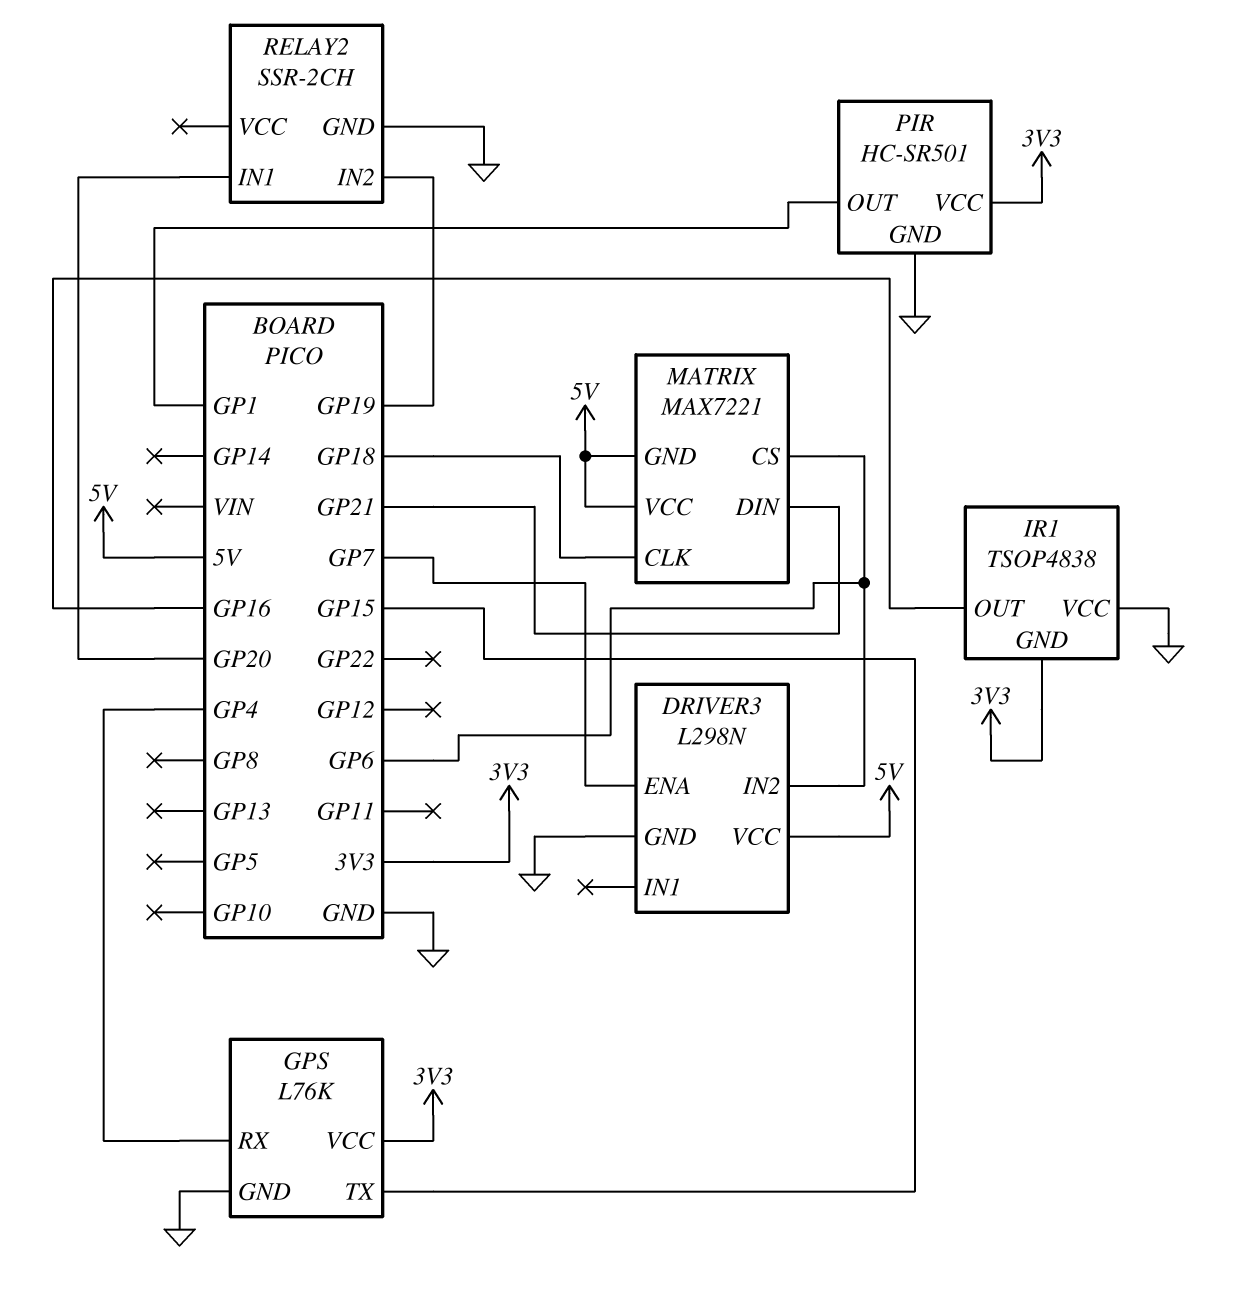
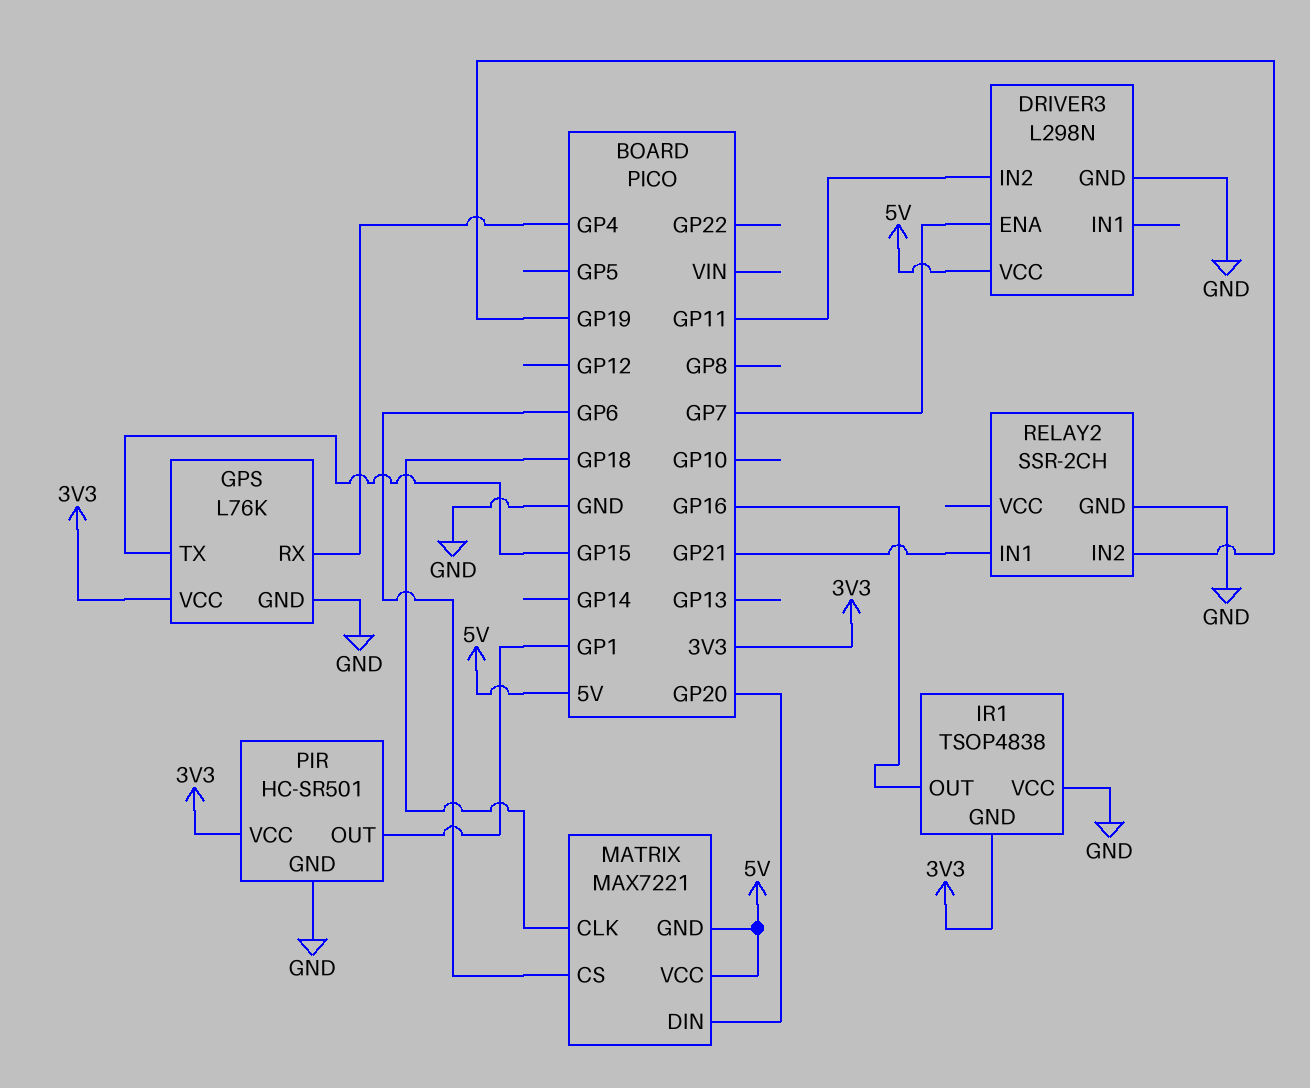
DRIVER3 pin IN2: GP6 -> GP11
MATRIX pin DIN: GP21 -> GP20
RELAY2 pin IN1: GP20 -> GP21

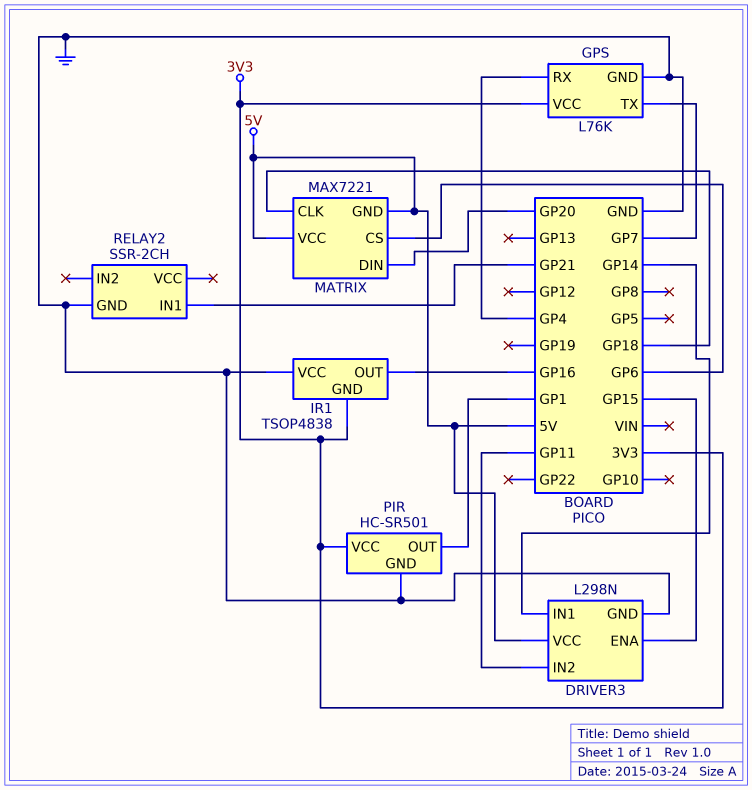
DRIVER3 pin ENA: GP7 -> GP15
DRIVER3 pin IN1: none -> GP14
GPS pin TX: GP15 -> GP7
RELAY2 pin IN2: GP19 -> none

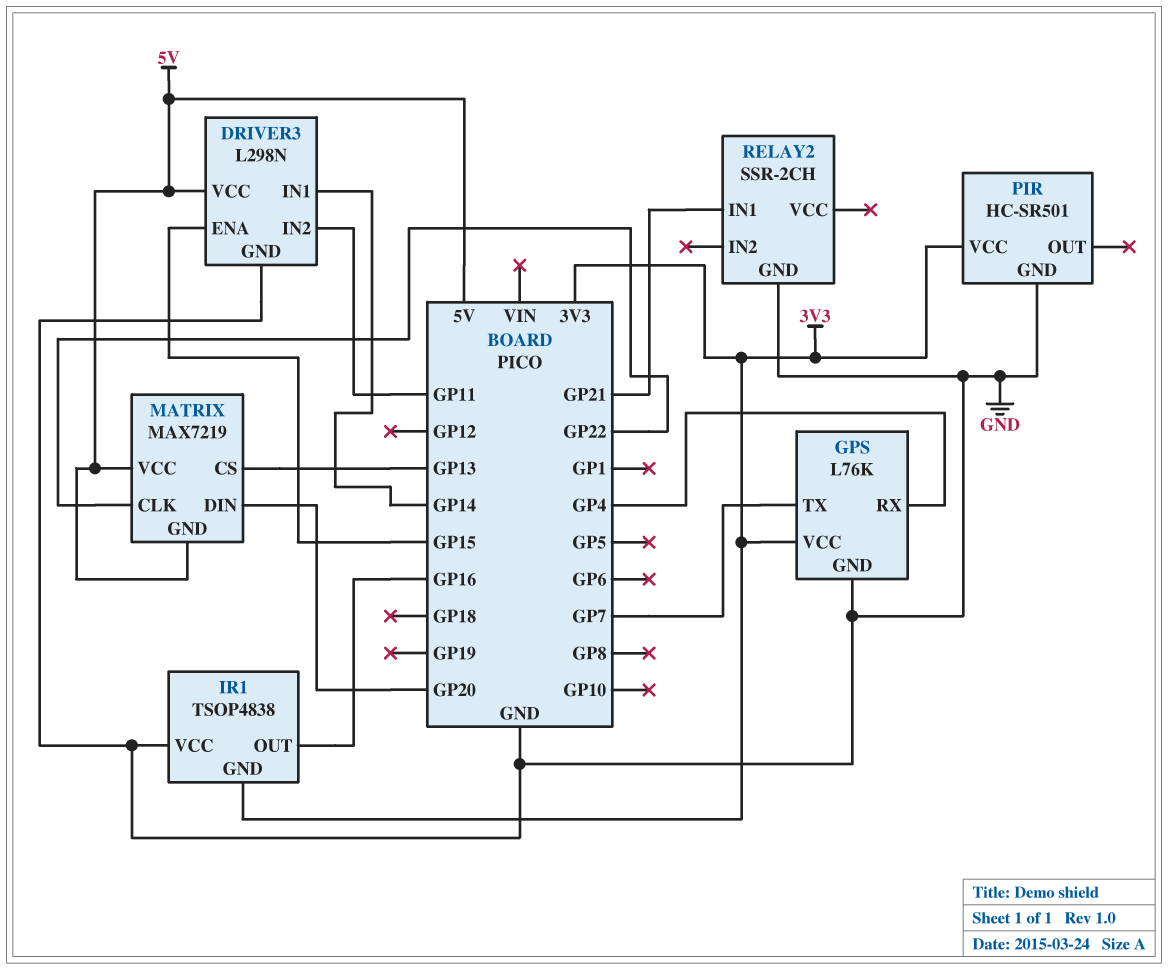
MATRIX: MAX7221 -> MAX7219
MATRIX pin CLK: GP18 -> GP22
MATRIX pin CS: GP6 -> GP13
PIR pin OUT: GP1 -> none

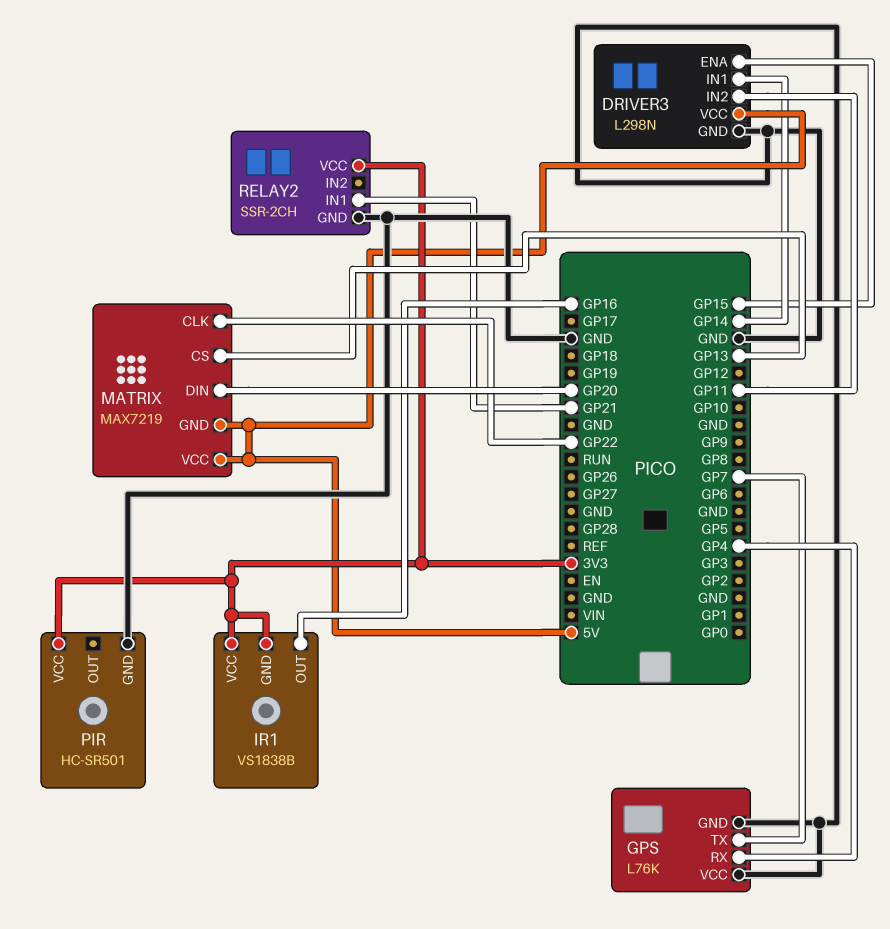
GPS pin VCC: 3V3 -> GND
IR1: TSOP4838 -> VS1838B
IR1 pin VCC: GND -> 3V3
RELAY2 pin VCC: none -> 3V3

